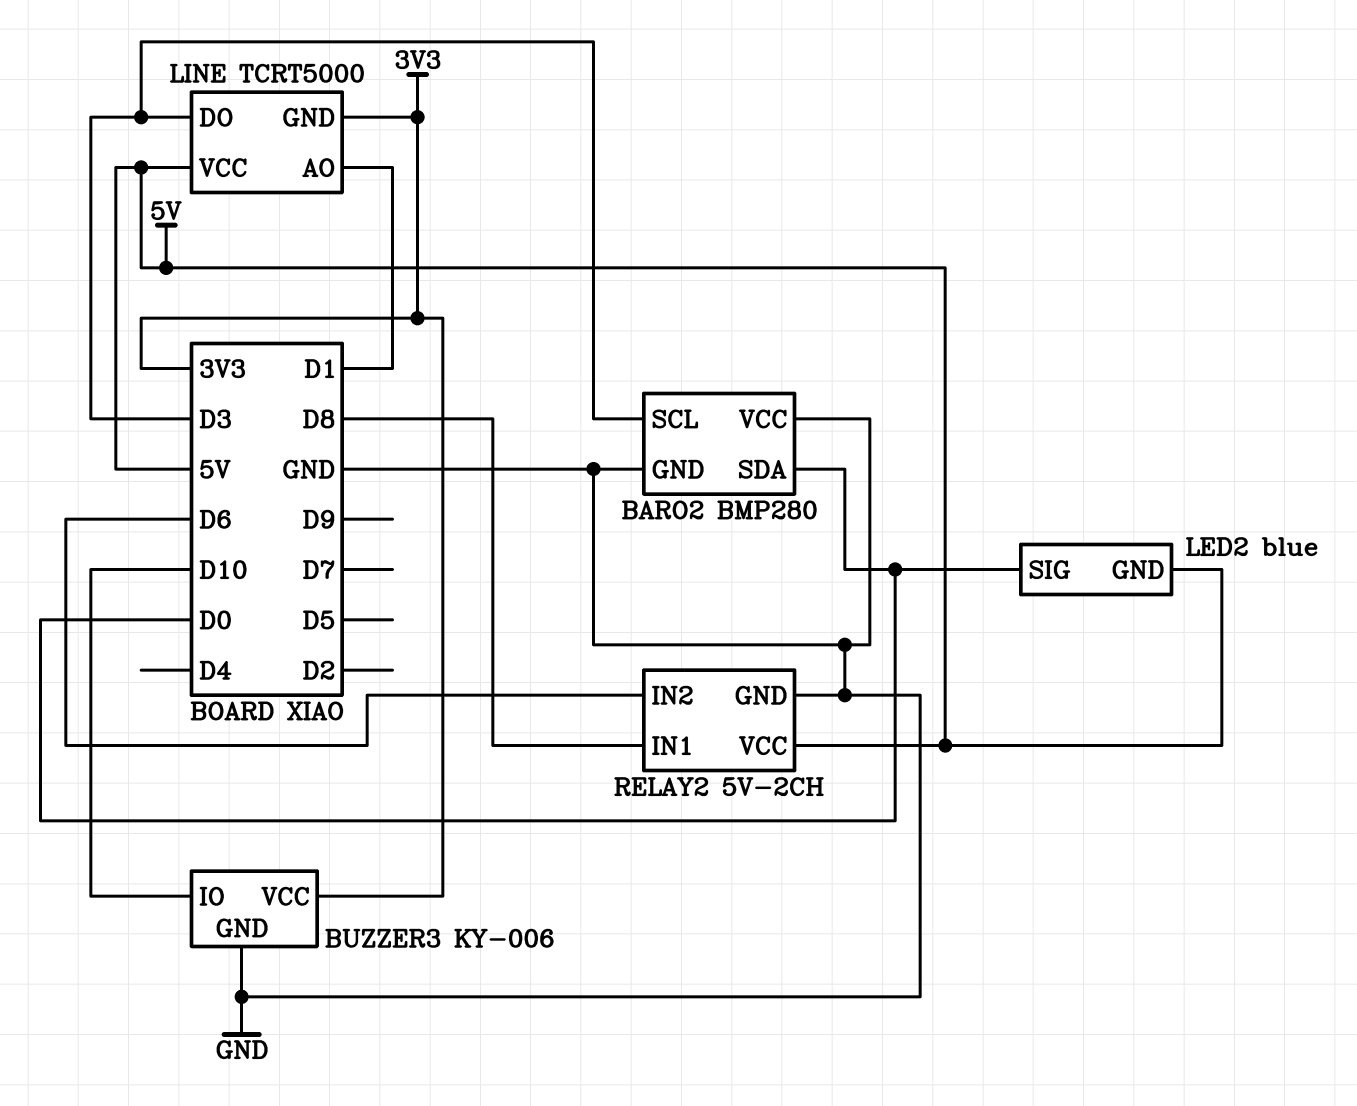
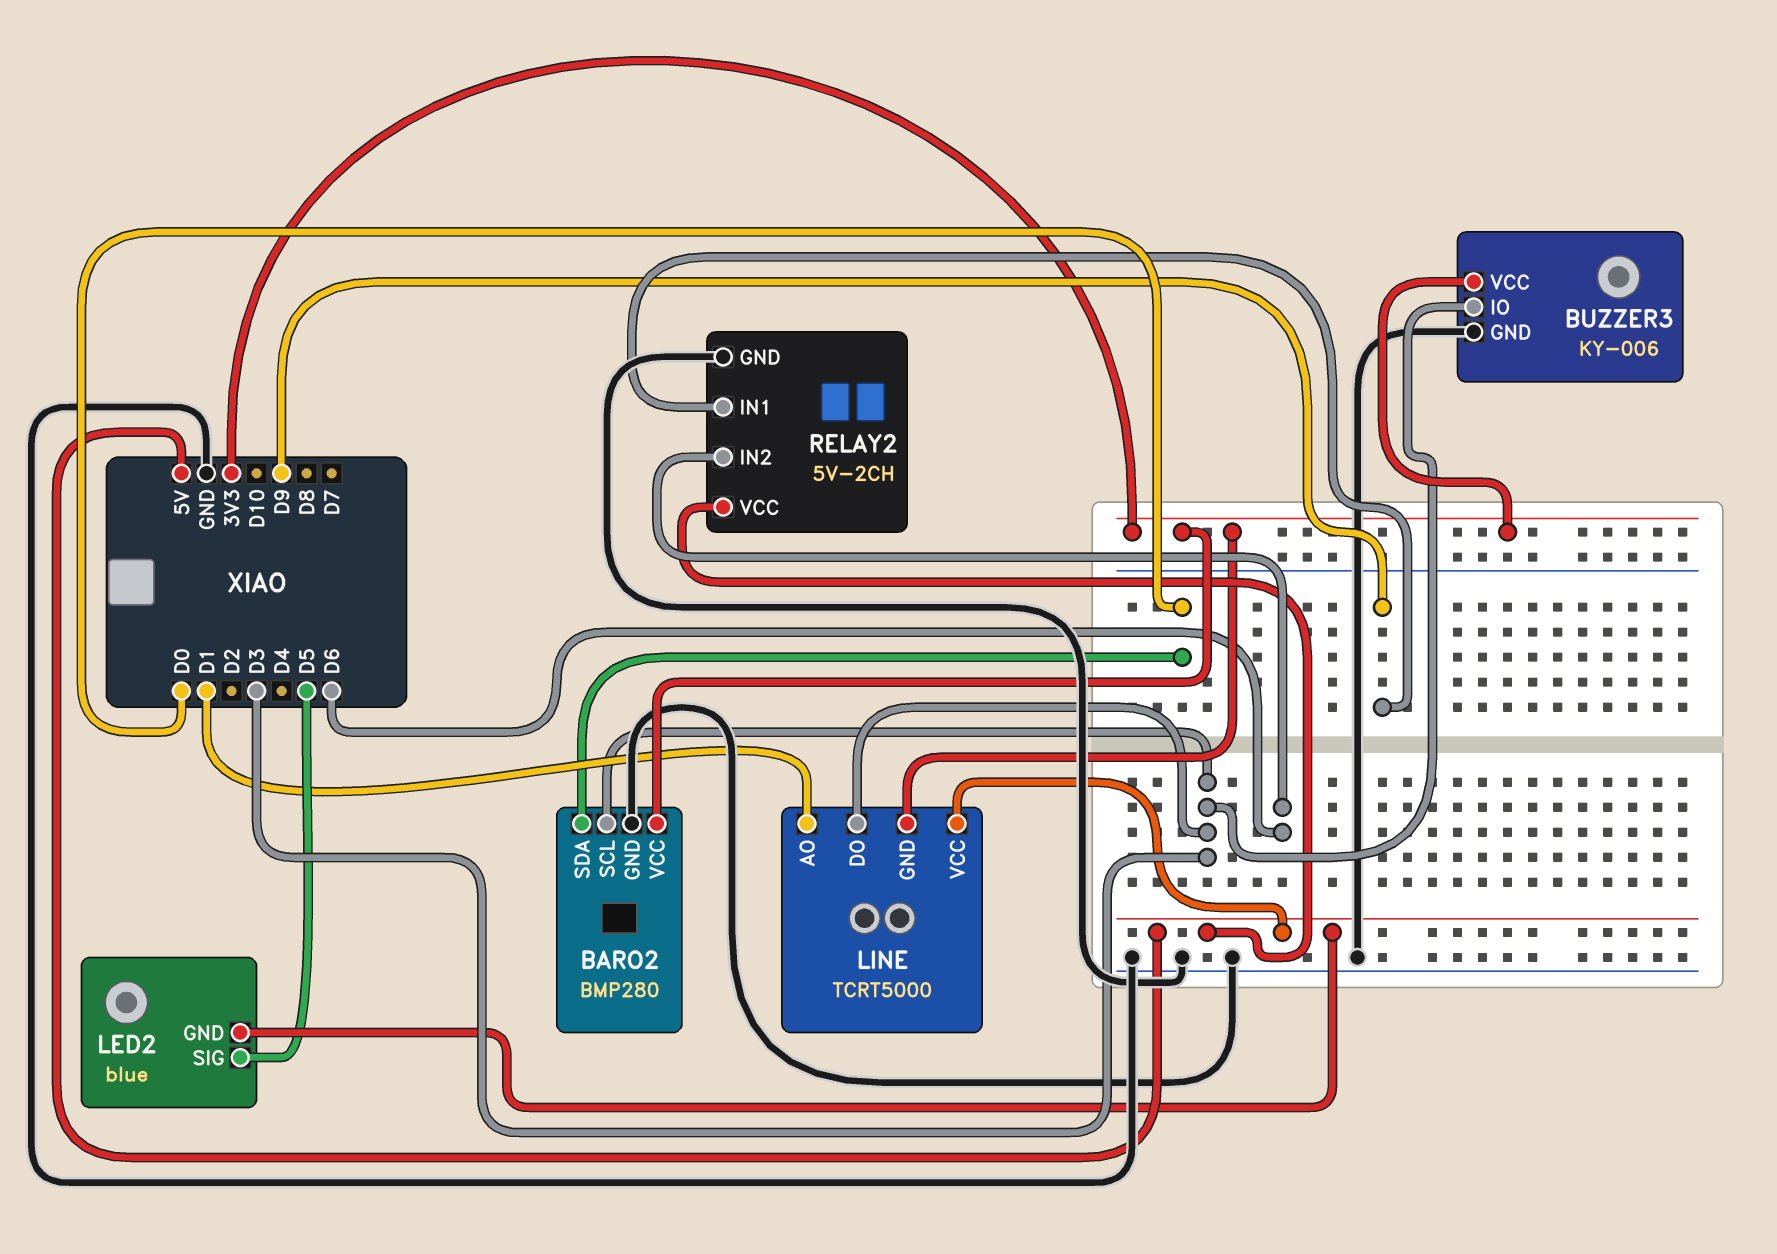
BARO2 pin VCC: GND -> 3V3
BUZZER3 pin IO: D10 -> D3
LED2 pin SIG: D0 -> D5
RELAY2 pin IN1: D8 -> D9

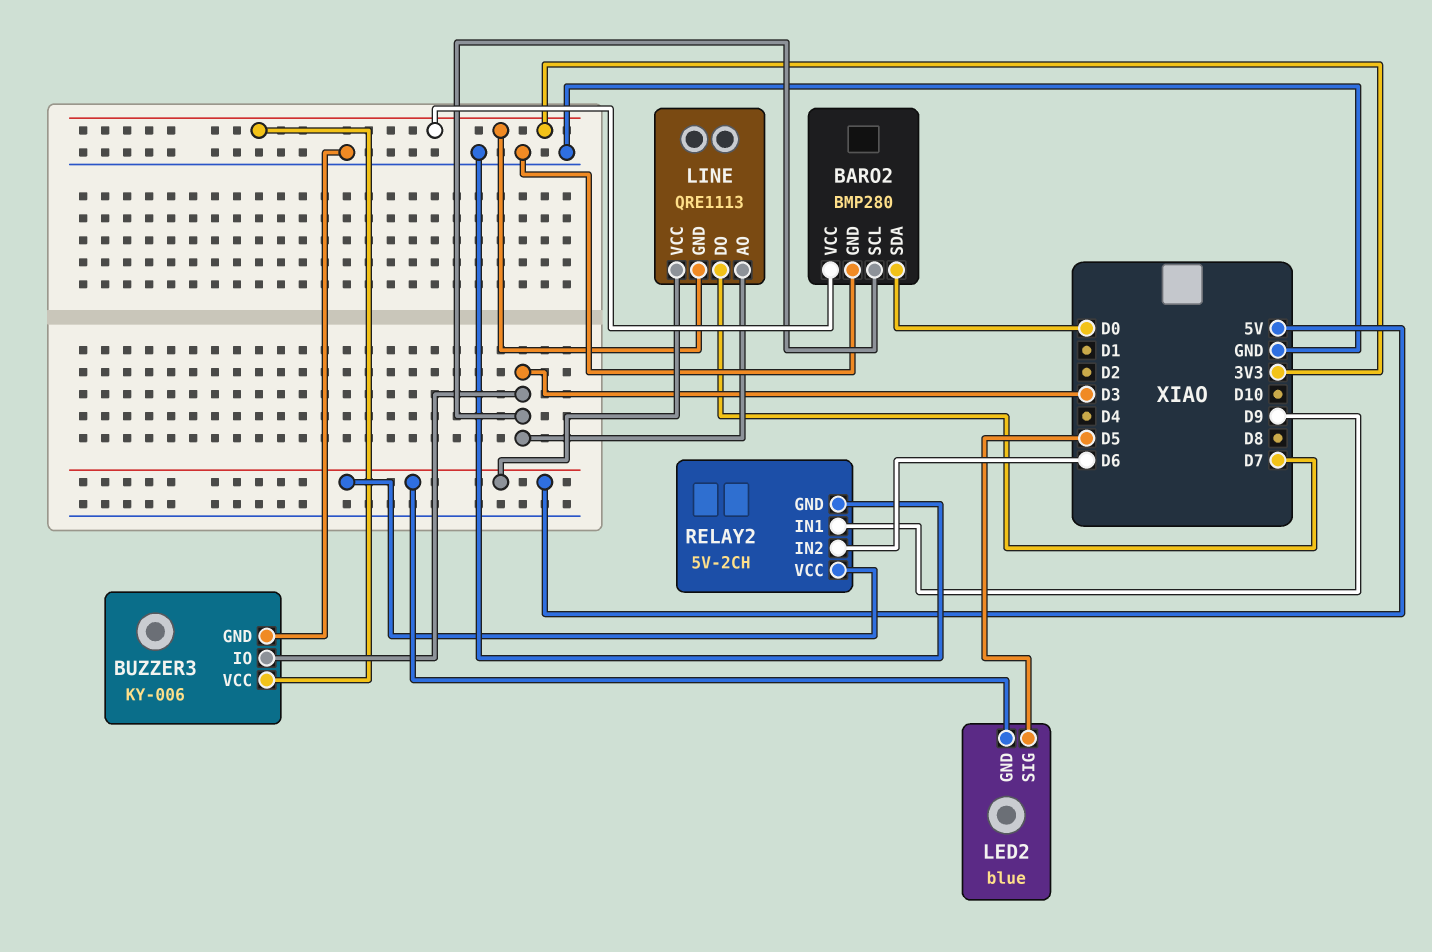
LINE: TCRT5000 -> QRE1113
LINE pin AO: D1 -> D3
LINE pin DO: D3 -> D7

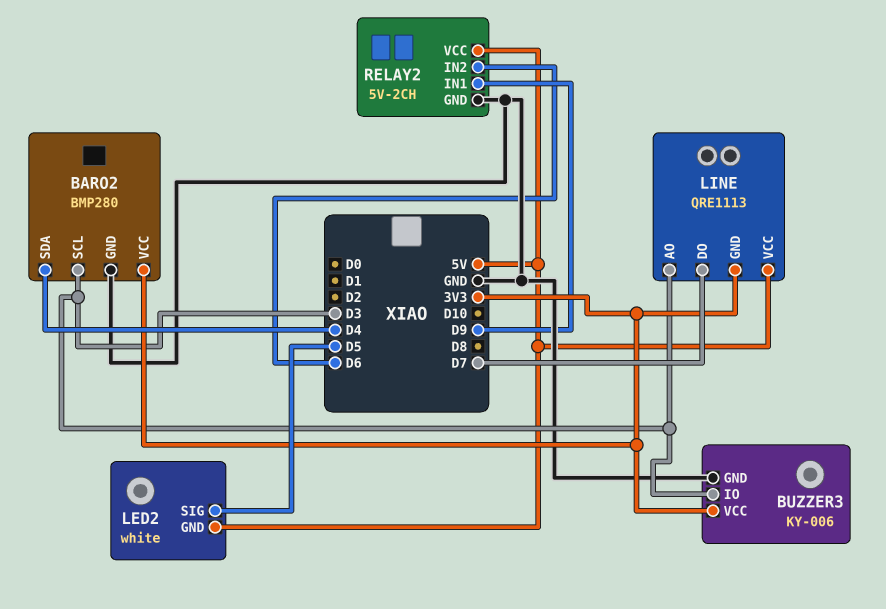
BARO2 pin SDA: D0 -> D4
LED2: blue -> white

